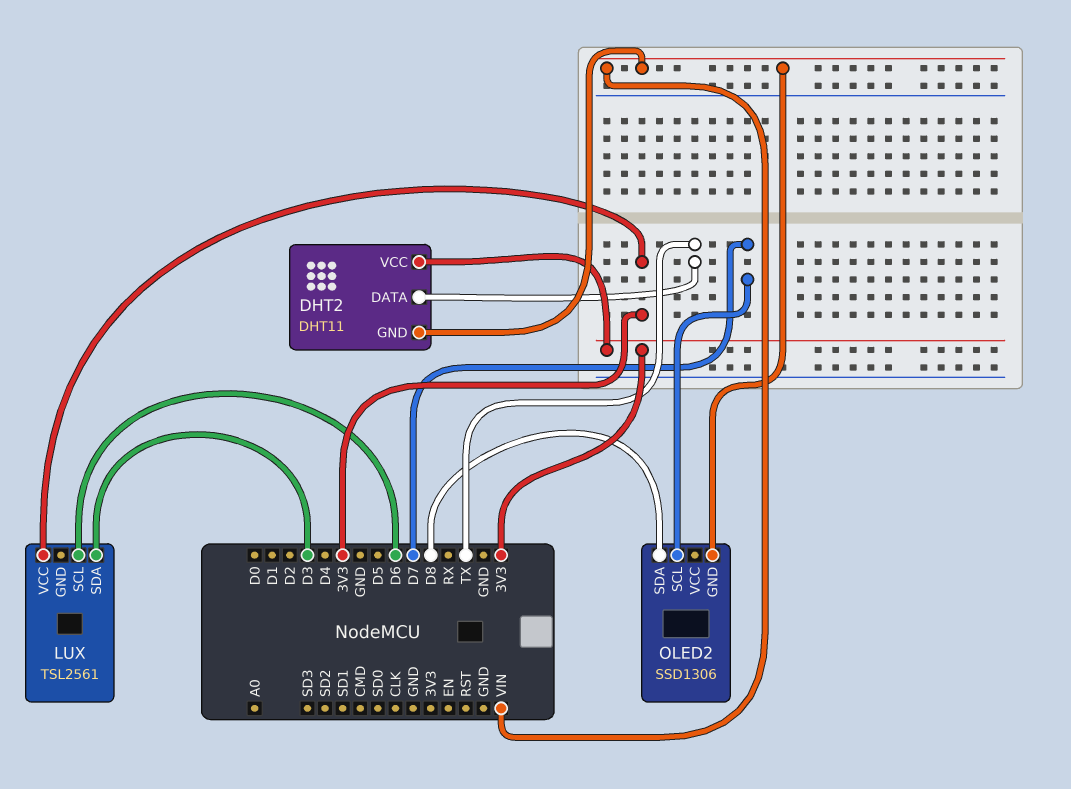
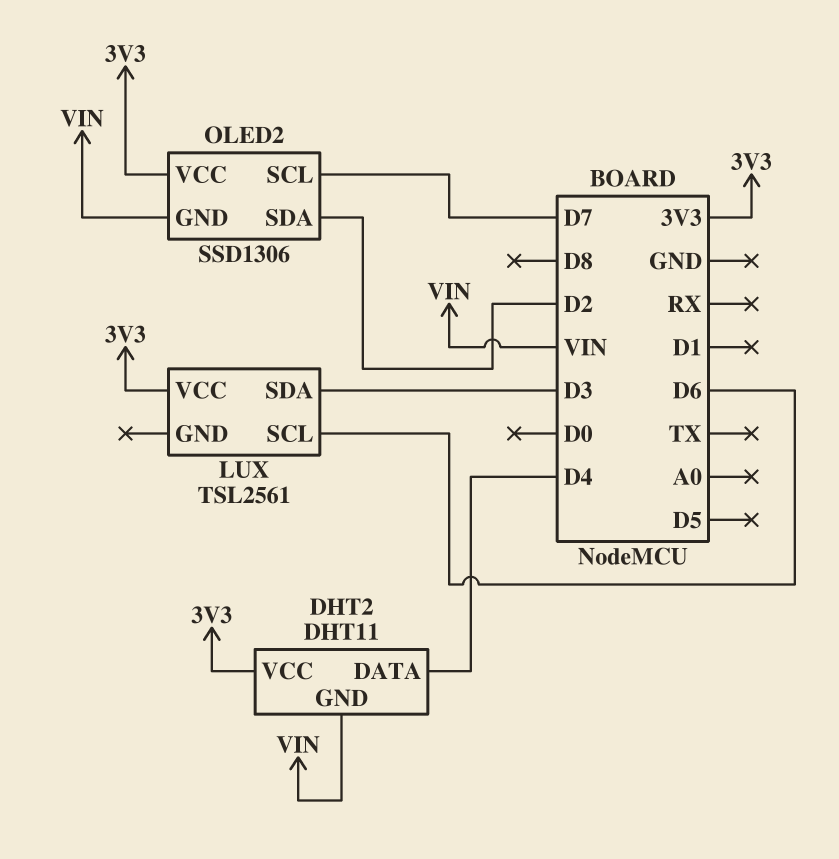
DHT2 pin DATA: TX -> D4
OLED2 pin SDA: D8 -> D2
OLED2 pin VCC: none -> 3V3

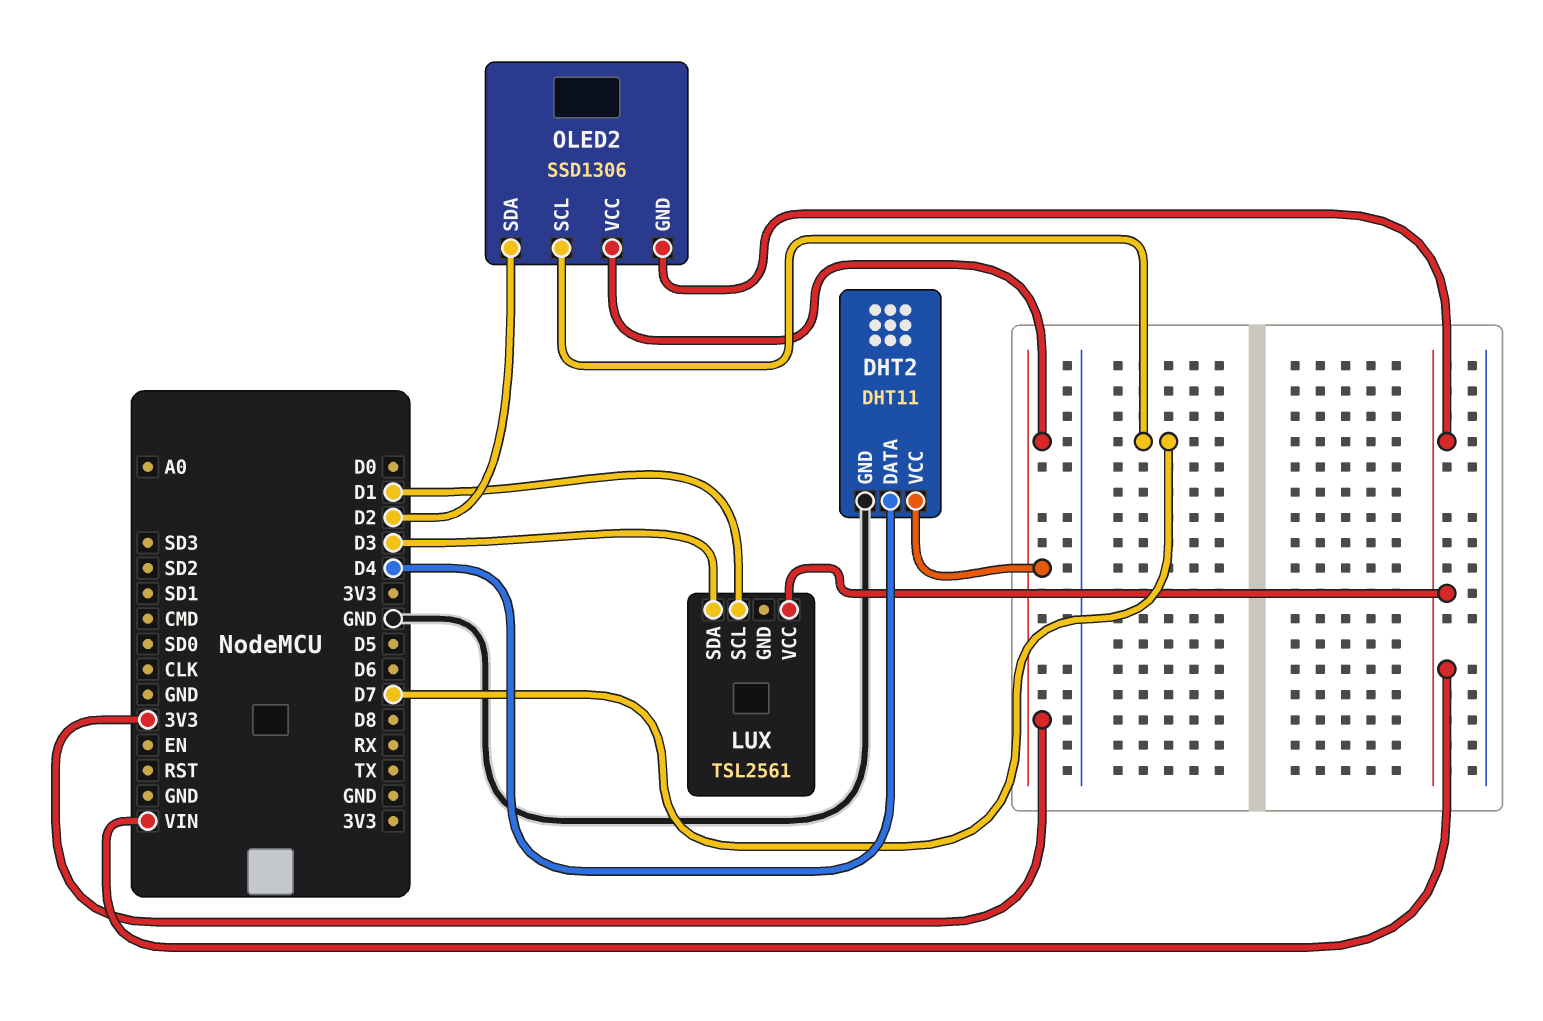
DHT2 pin GND: VIN -> GND
LUX pin SCL: D6 -> D1
LUX pin VCC: 3V3 -> VIN

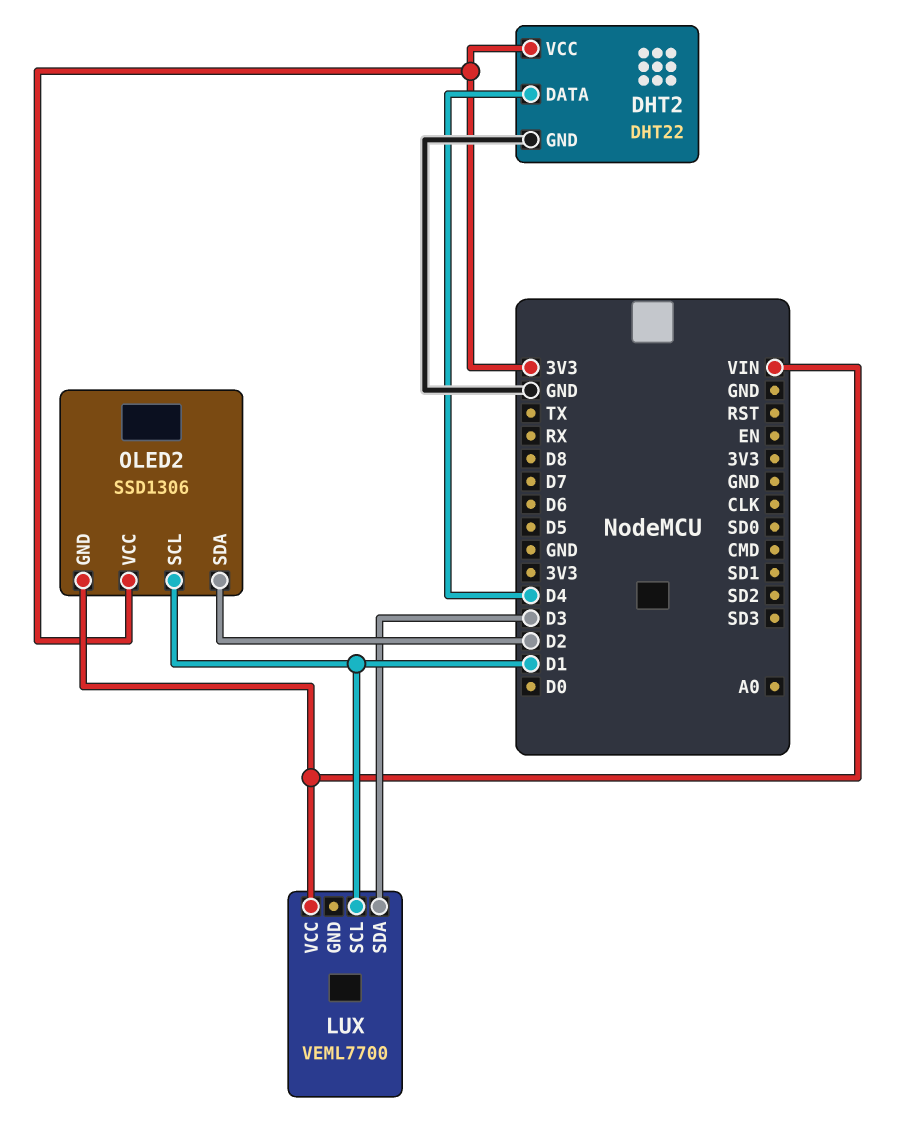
DHT2: DHT11 -> DHT22
LUX: TSL2561 -> VEML7700
OLED2 pin SCL: D7 -> D1

